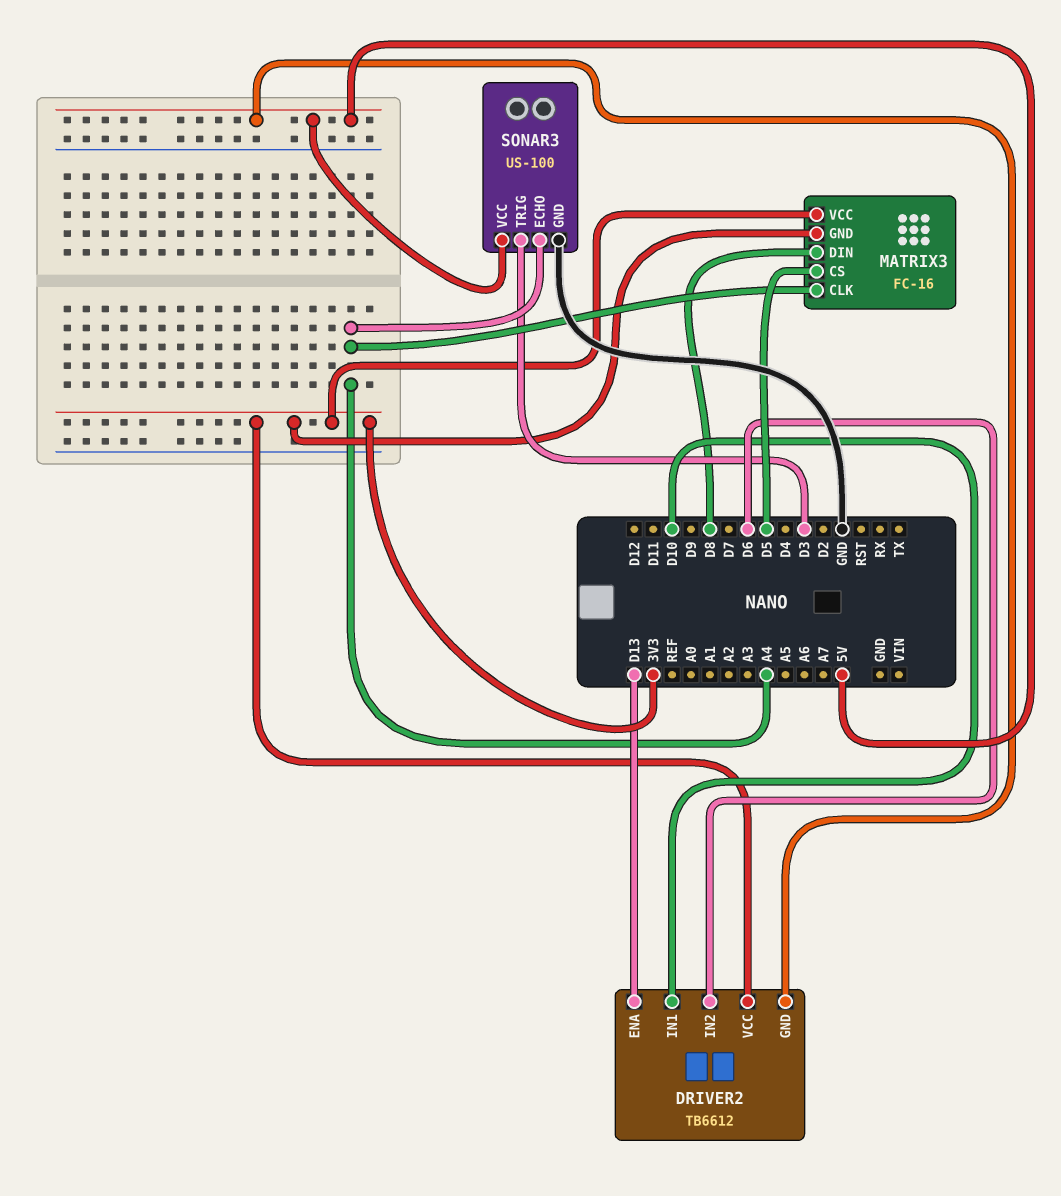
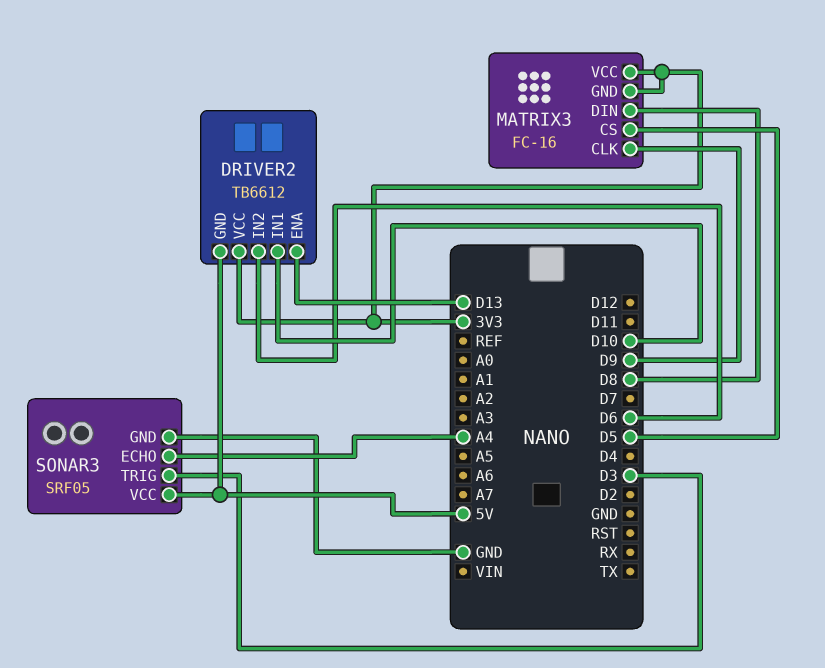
MATRIX3 pin CLK: A4 -> D9
SONAR3: US-100 -> SRF05

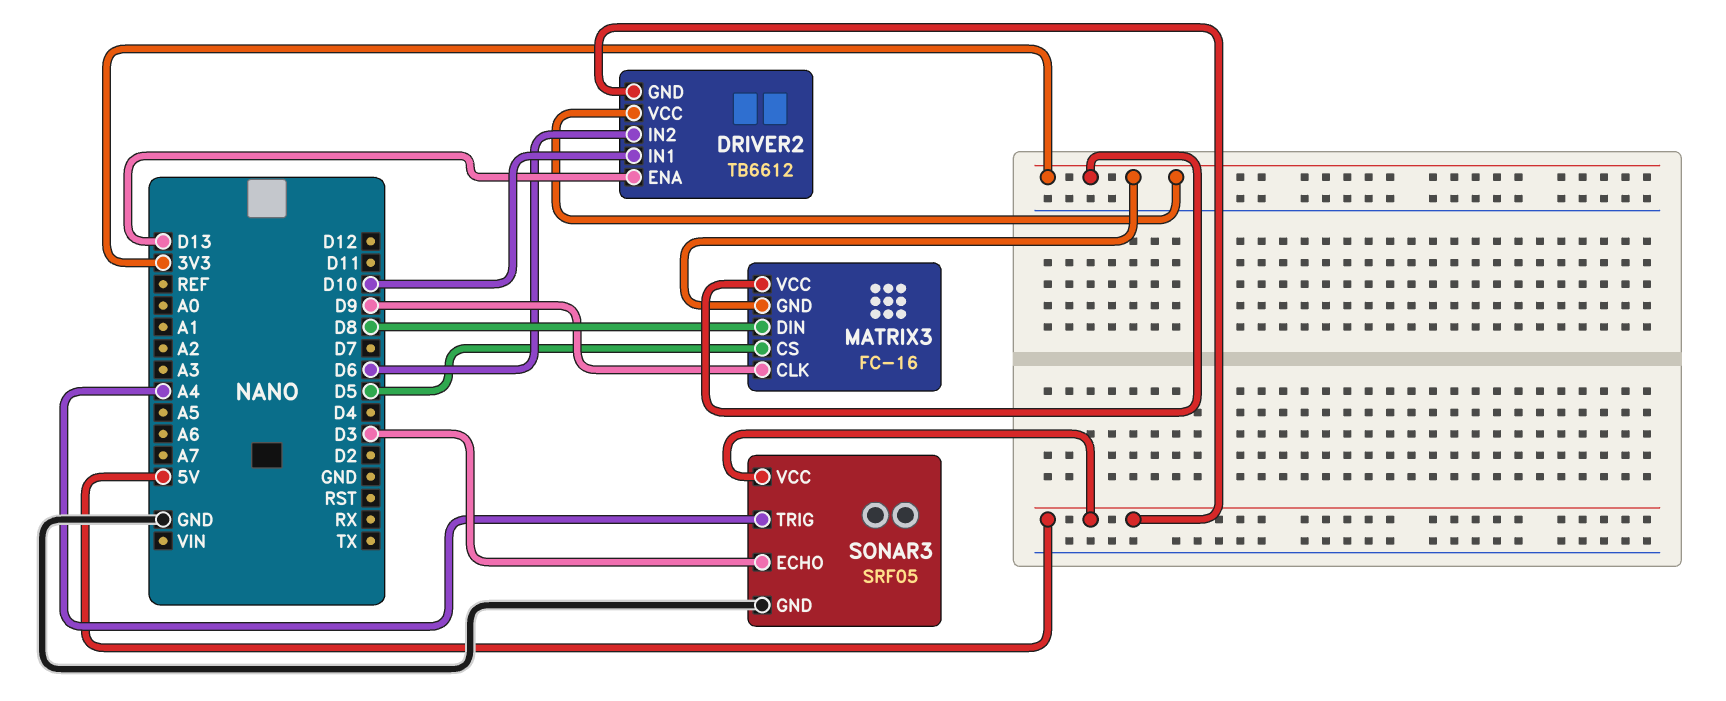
SONAR3 pin ECHO: A4 -> D3
SONAR3 pin TRIG: D3 -> A4

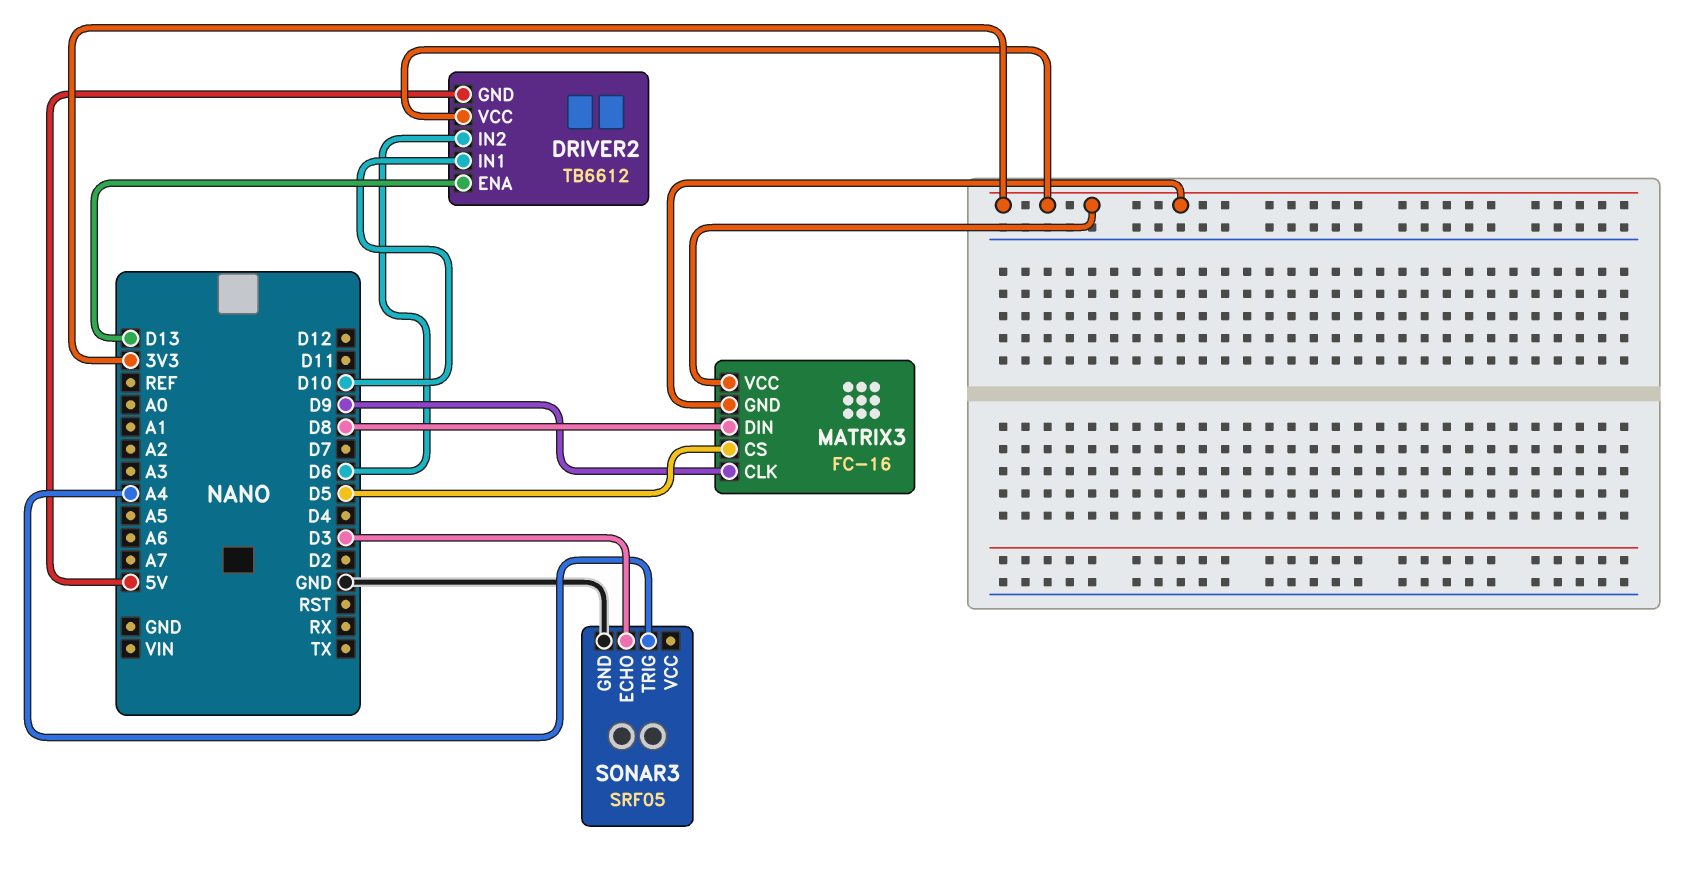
SONAR3 pin VCC: 5V -> none

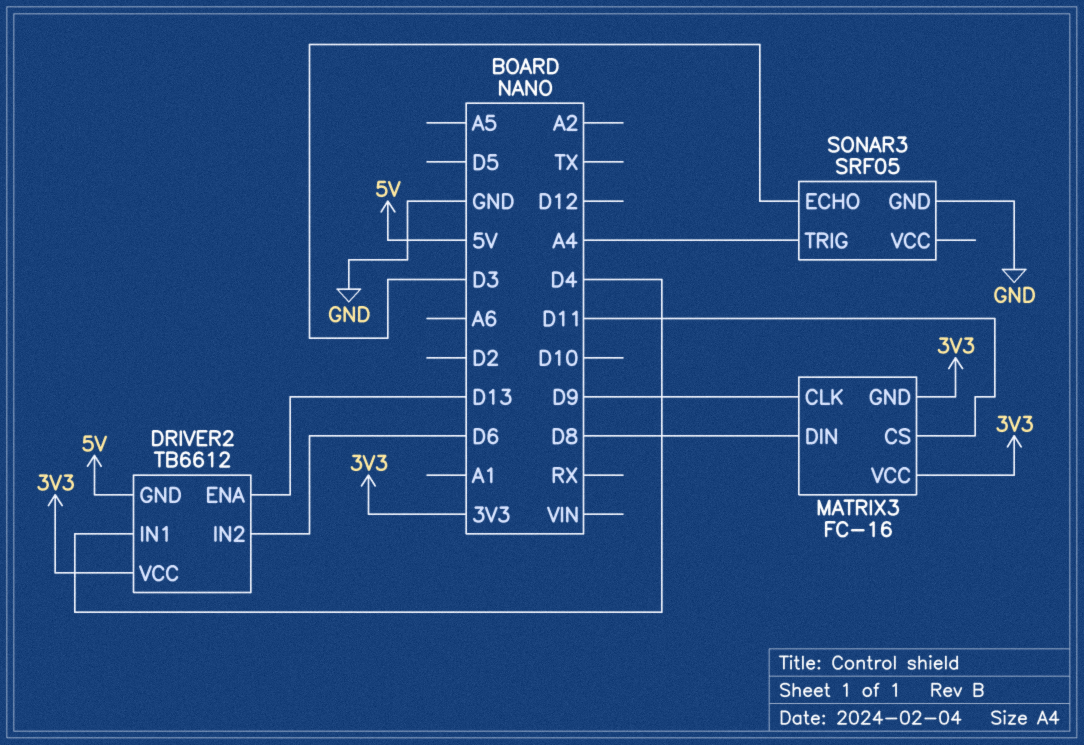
DRIVER2 pin IN1: D10 -> D4
MATRIX3 pin CS: D5 -> D11

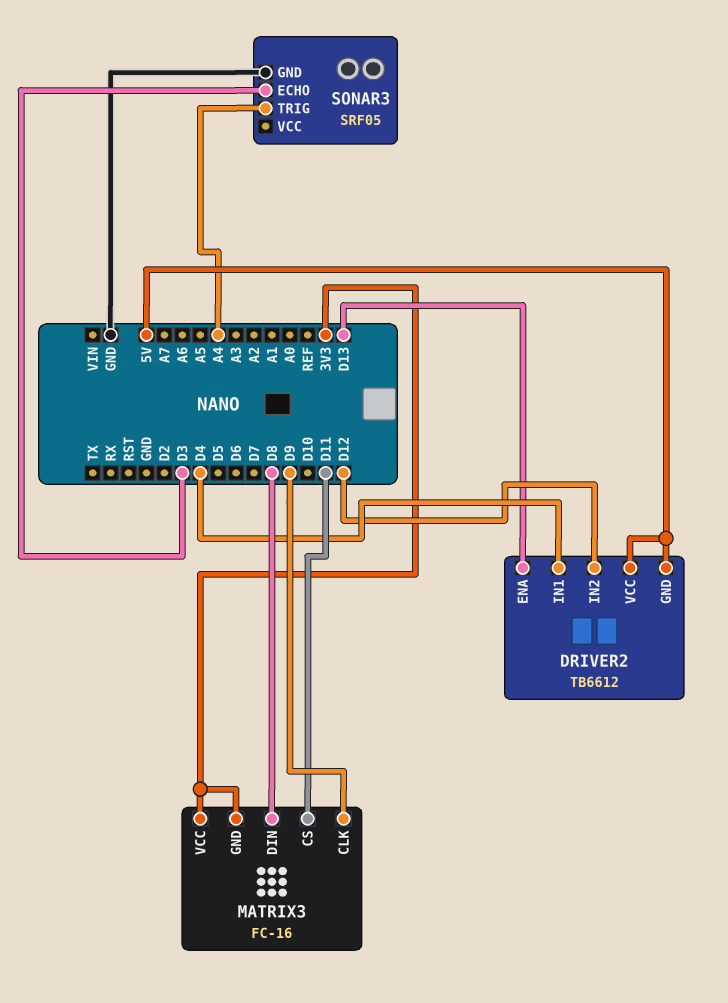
DRIVER2 pin IN2: D6 -> D12
DRIVER2 pin VCC: 3V3 -> 5V

